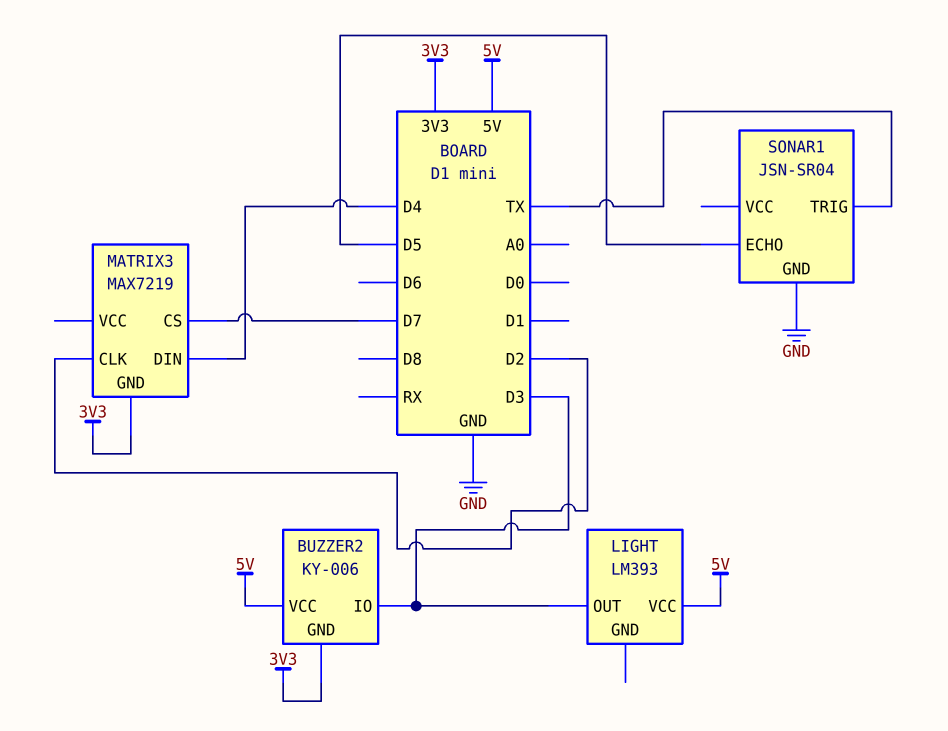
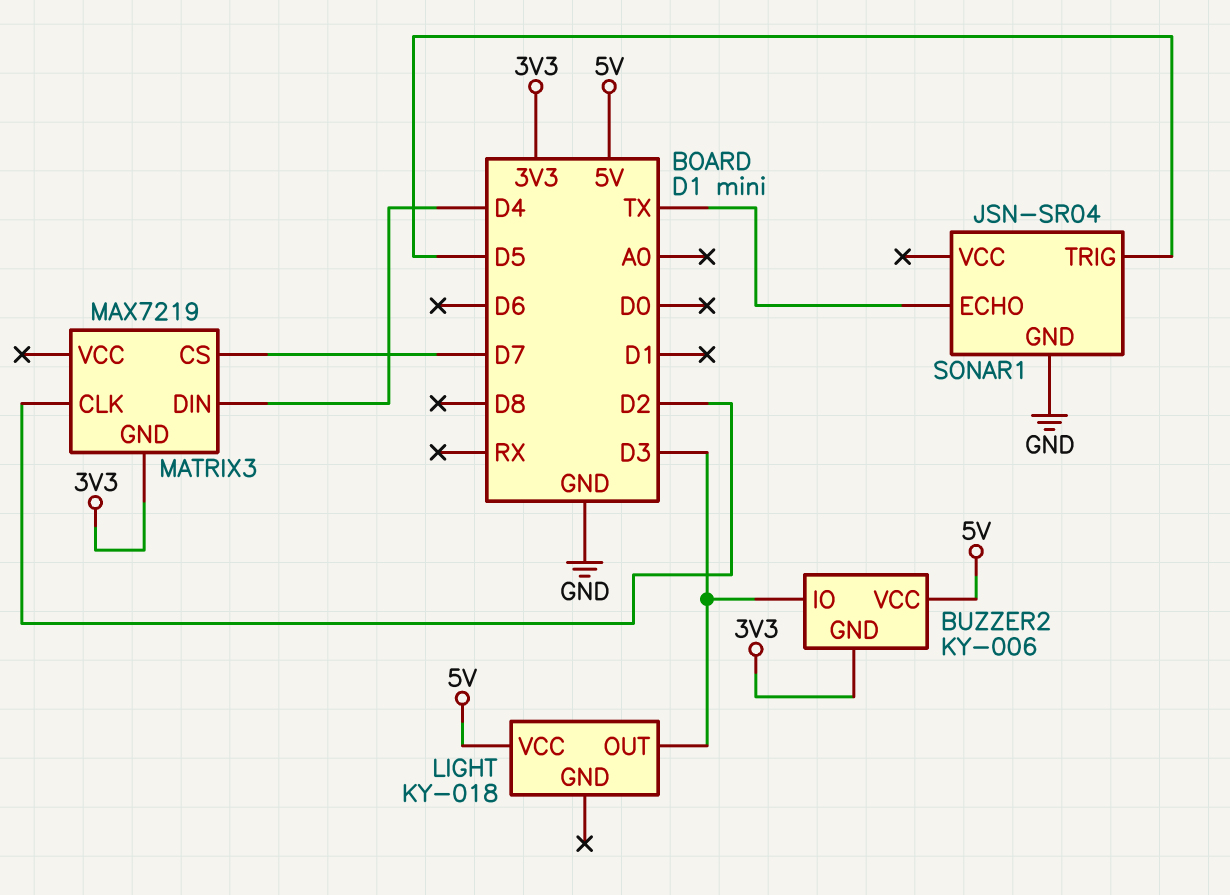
LIGHT: LM393 -> KY-018
SONAR1 pin ECHO: D5 -> TX
SONAR1 pin TRIG: TX -> D5

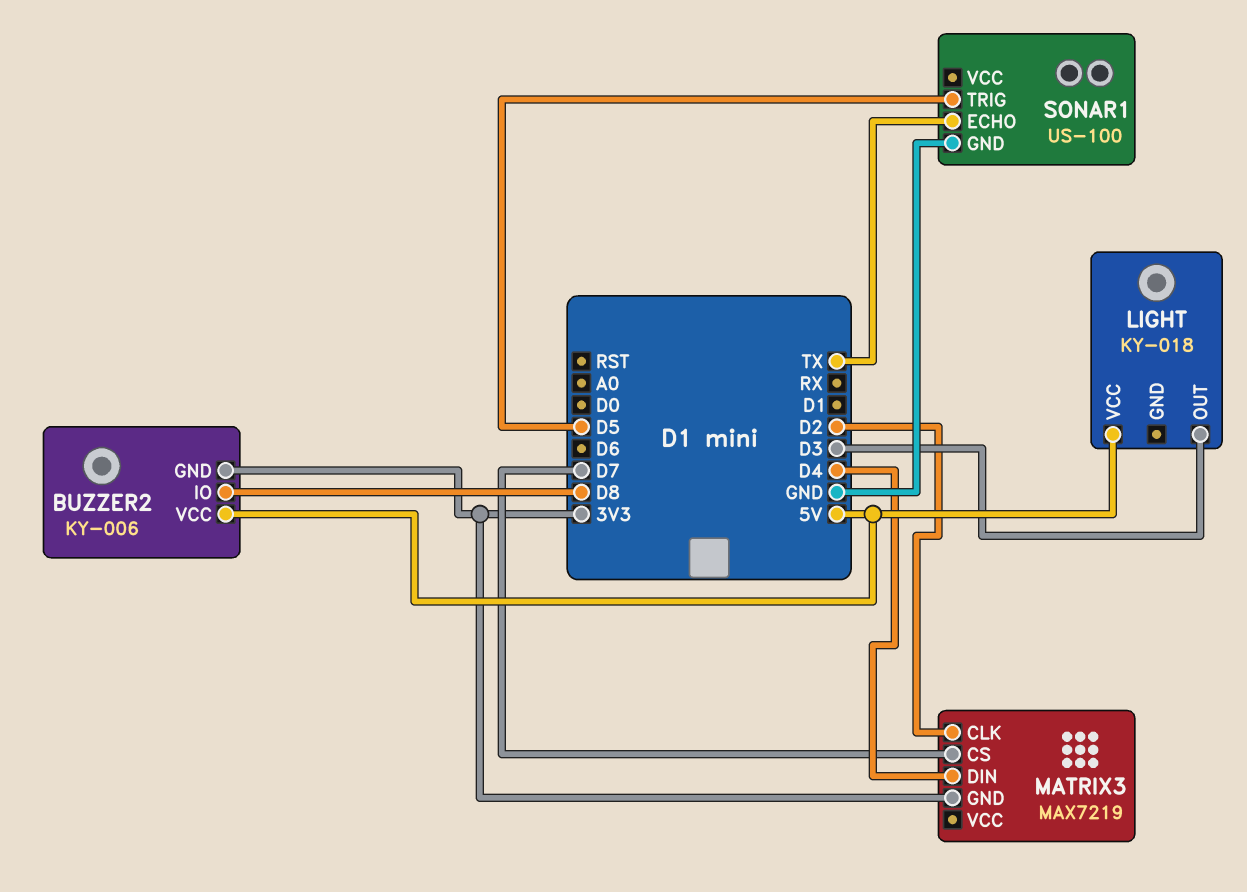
BUZZER2 pin IO: D3 -> D8
SONAR1: JSN-SR04 -> US-100

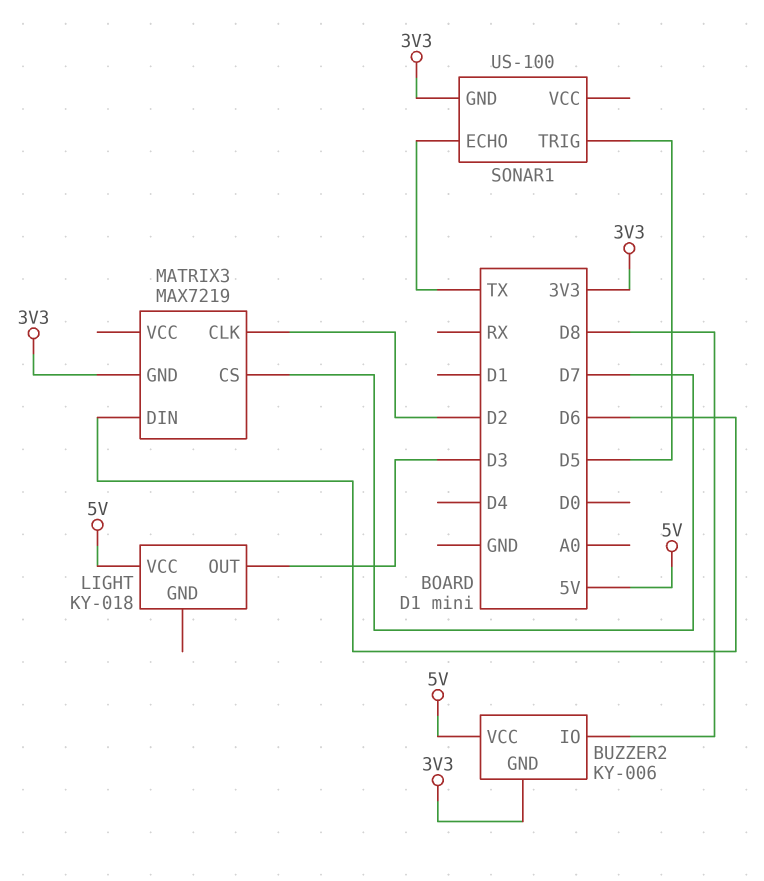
MATRIX3 pin DIN: D4 -> D6
SONAR1 pin GND: GND -> 3V3

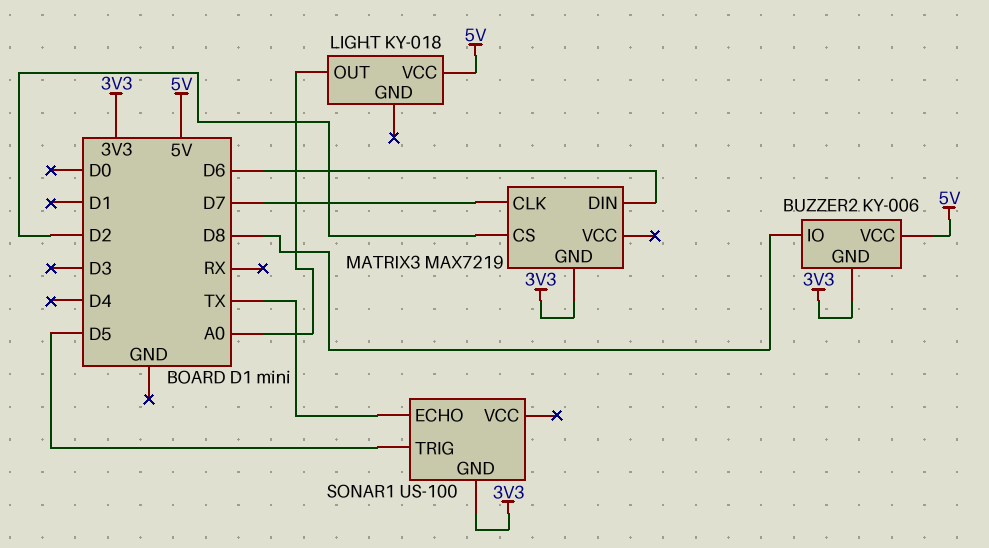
LIGHT pin OUT: D3 -> A0
MATRIX3 pin CLK: D2 -> D7
MATRIX3 pin CS: D7 -> D2

